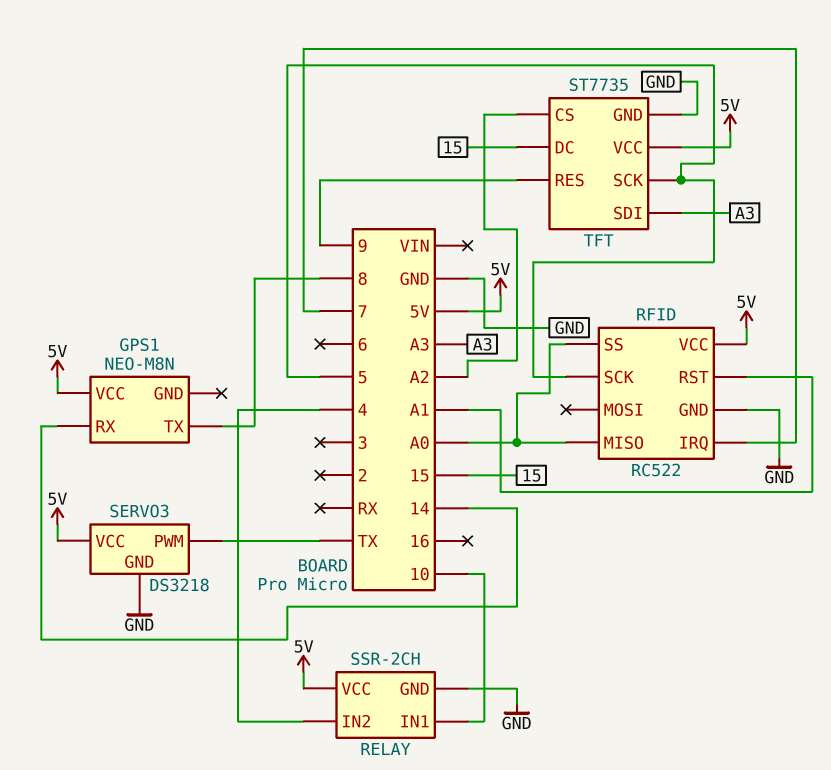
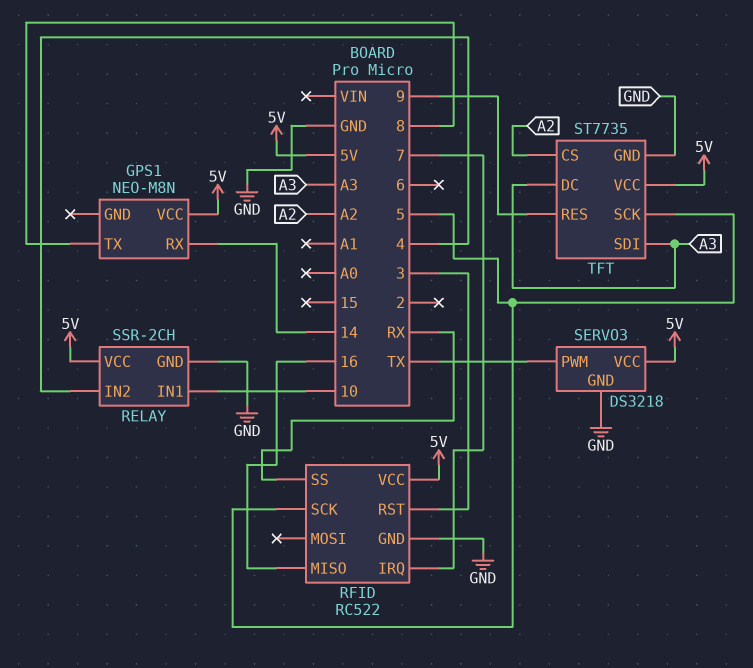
RFID pin MISO: A0 -> 16
RFID pin RST: A1 -> 3
RFID pin SS: A0 -> RX
TFT pin DC: 15 -> A3

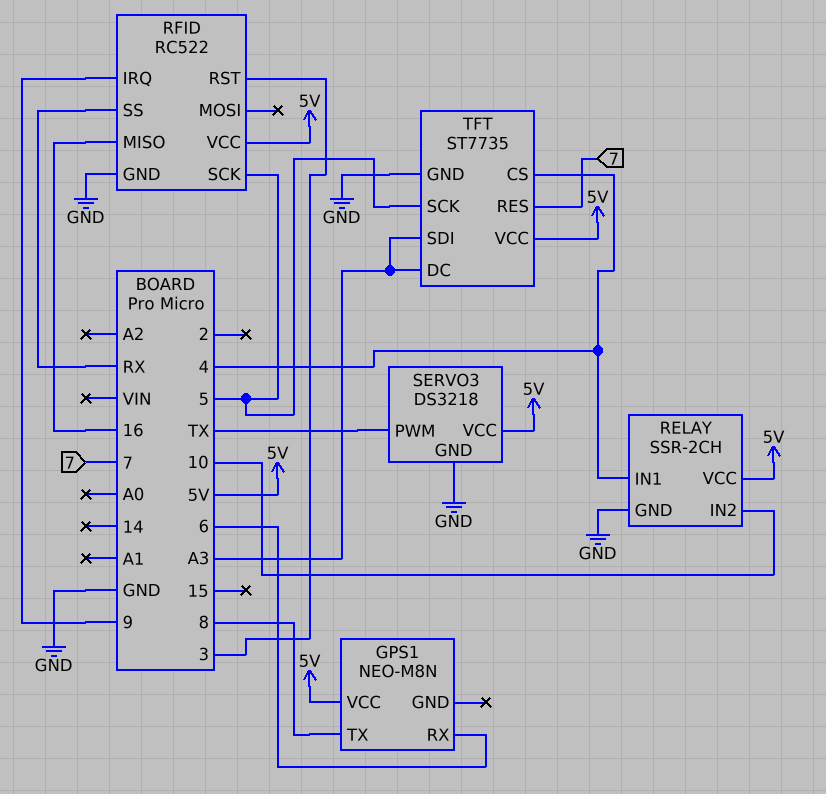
GPS1 pin RX: 14 -> 6
RELAY pin IN1: 10 -> 4
RELAY pin IN2: 4 -> 10
RFID pin IRQ: 7 -> 9
TFT pin CS: A2 -> 4
TFT pin RES: 9 -> 7

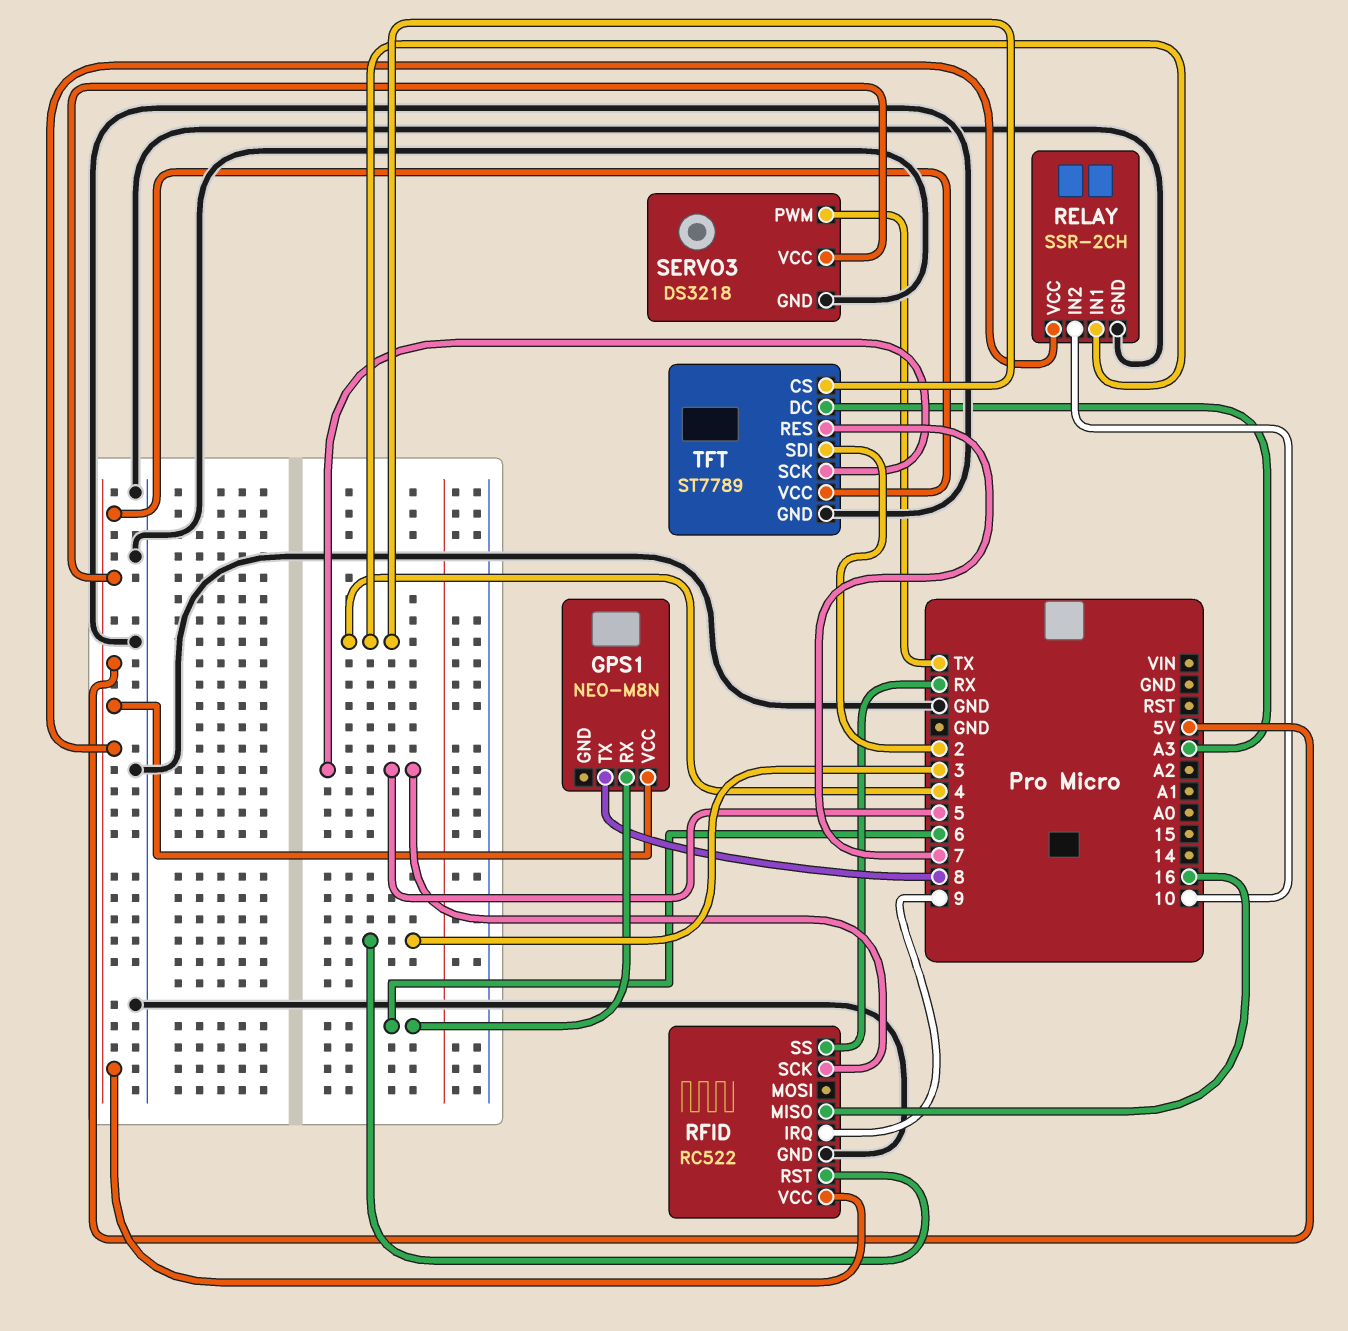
TFT: ST7735 -> ST7789
TFT pin SDI: A3 -> 2

